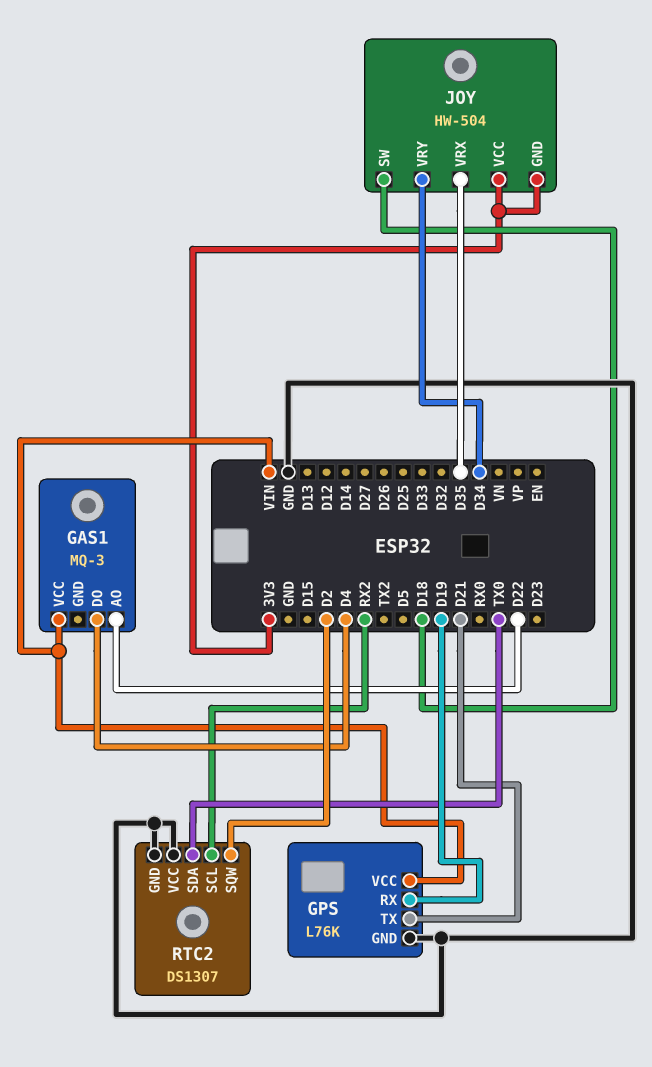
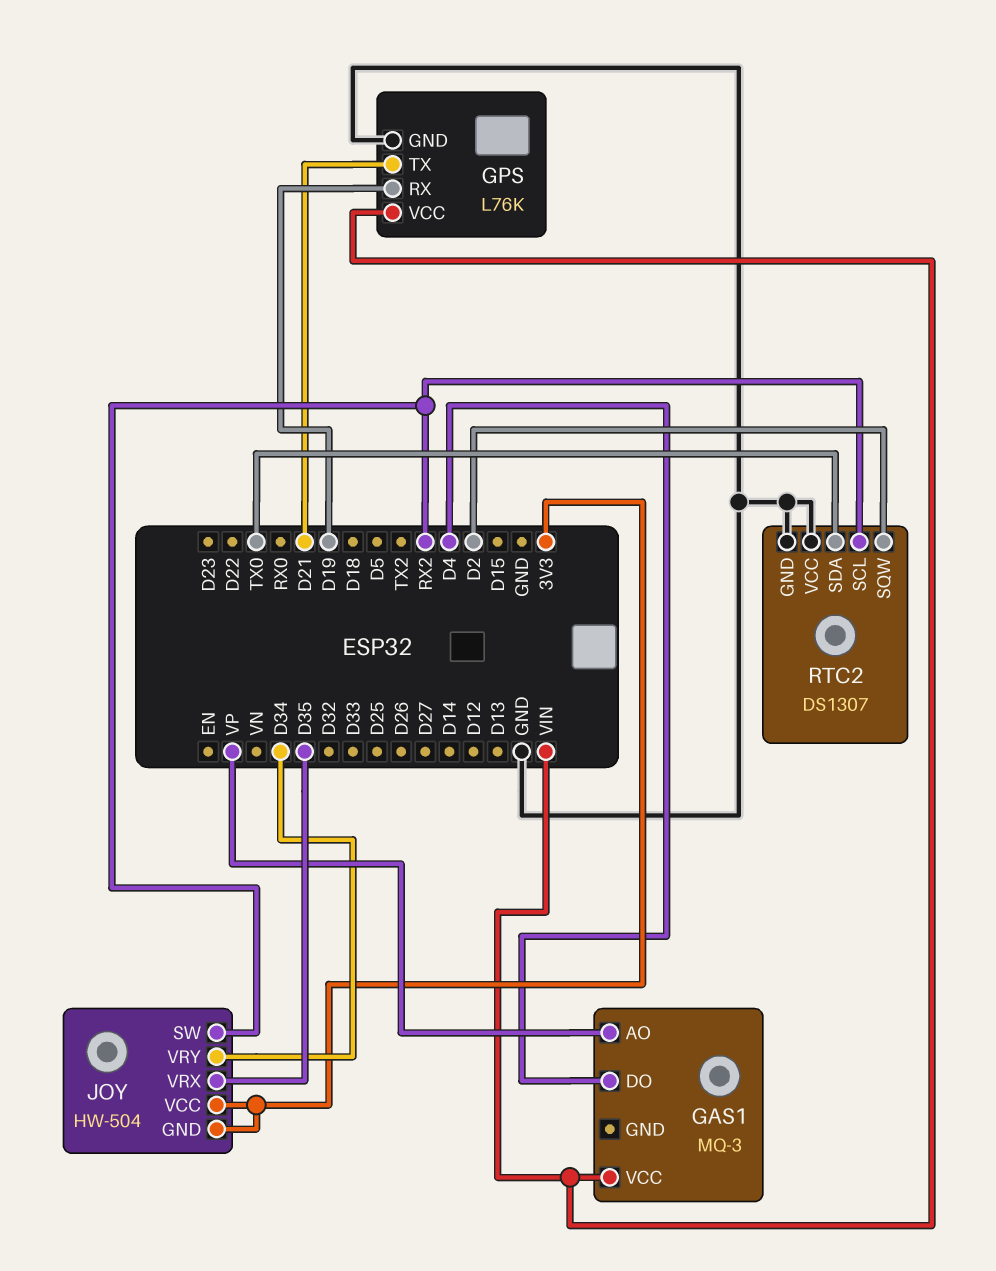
GAS1 pin AO: D22 -> VP
JOY pin SW: D18 -> RX2

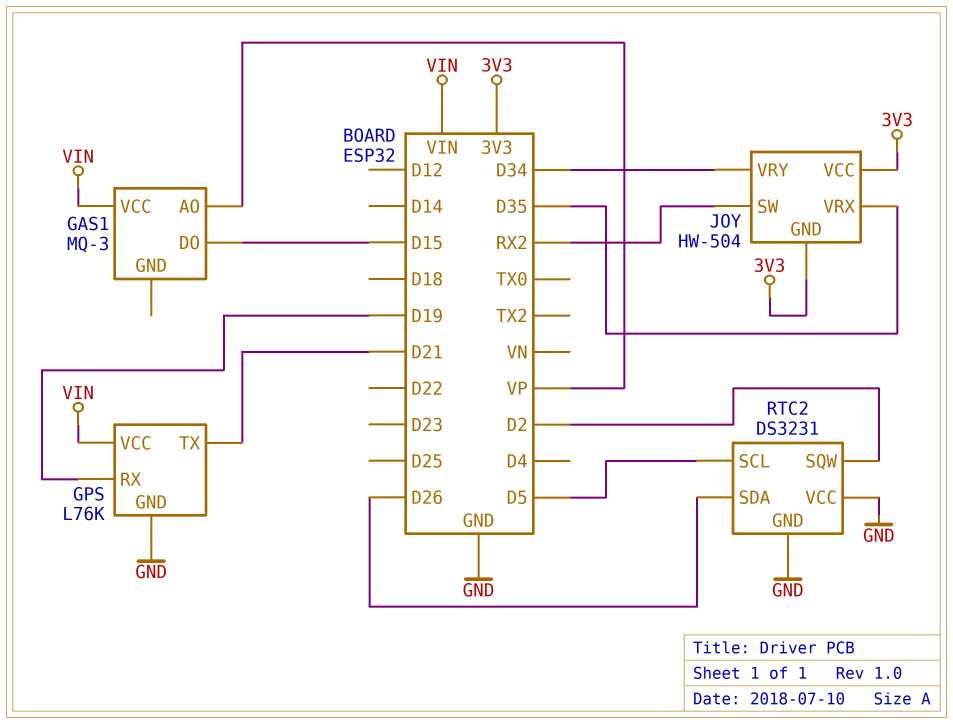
GAS1 pin DO: D4 -> D15
RTC2: DS1307 -> DS3231
RTC2 pin SCL: RX2 -> D5
RTC2 pin SDA: TX0 -> D26

